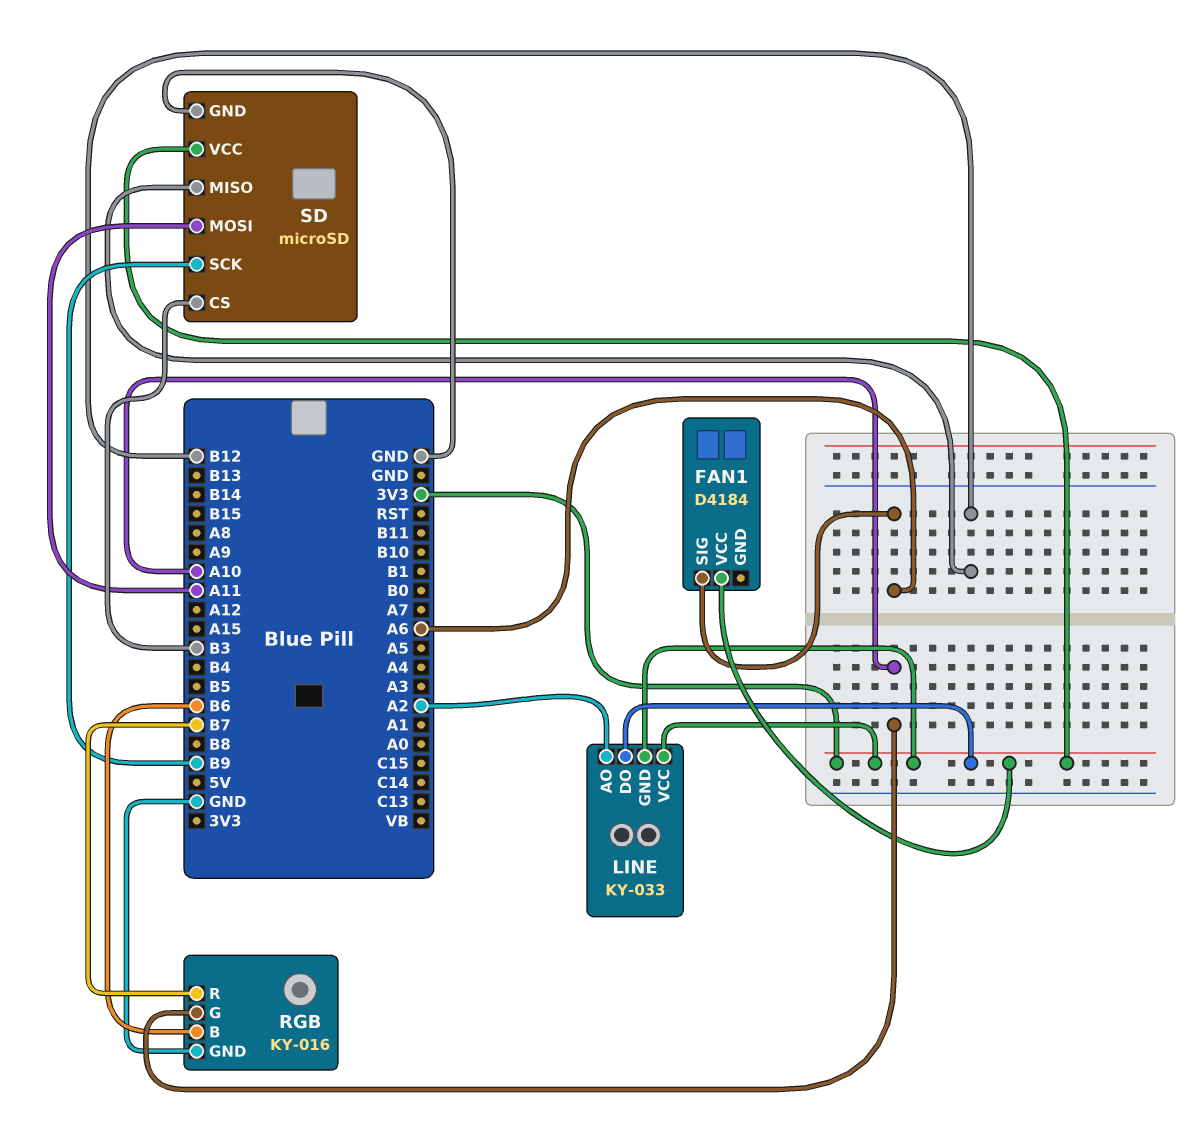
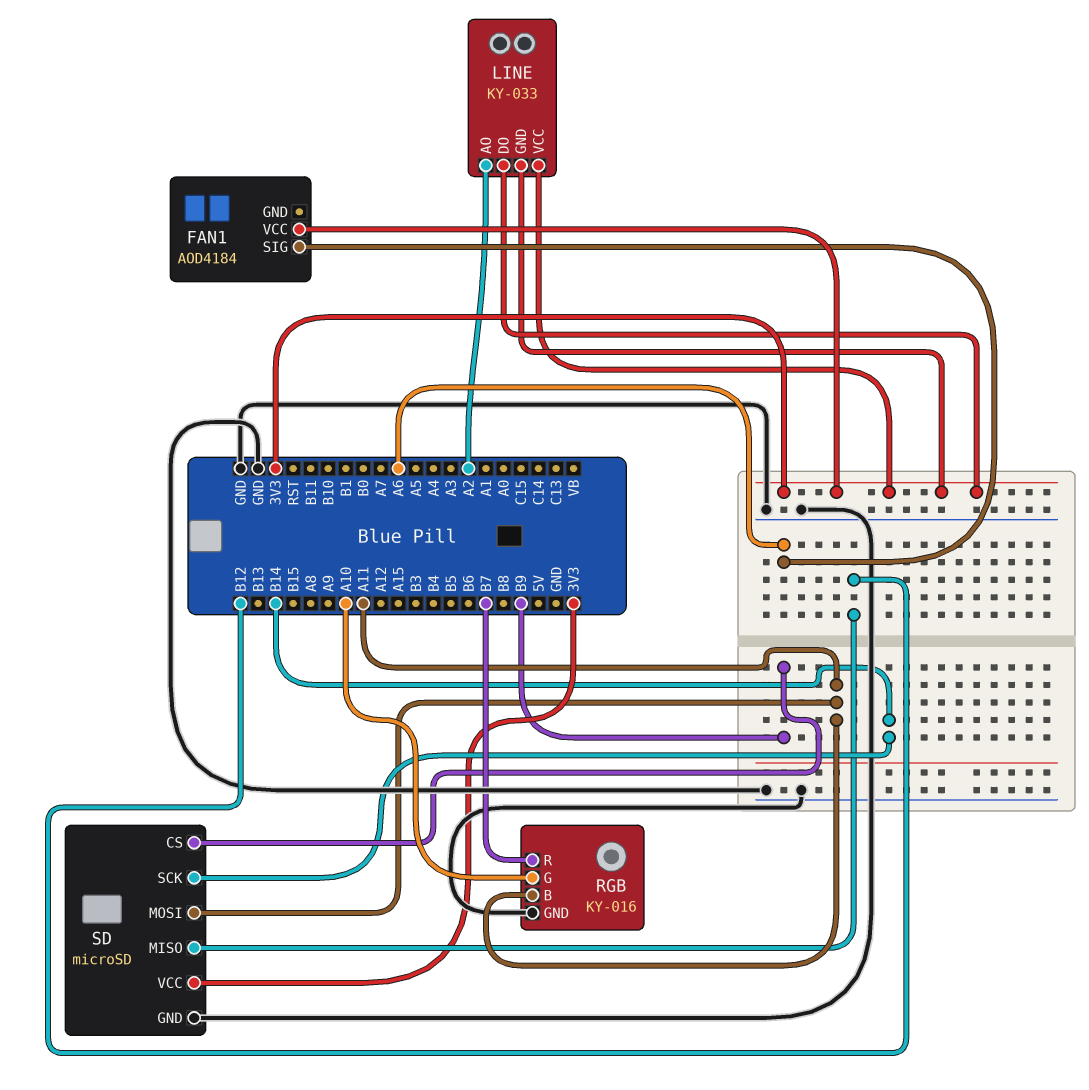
FAN1: D4184 -> AOD4184
RGB pin B: B6 -> A11
SD pin CS: B3 -> B9
SD pin SCK: B9 -> B14

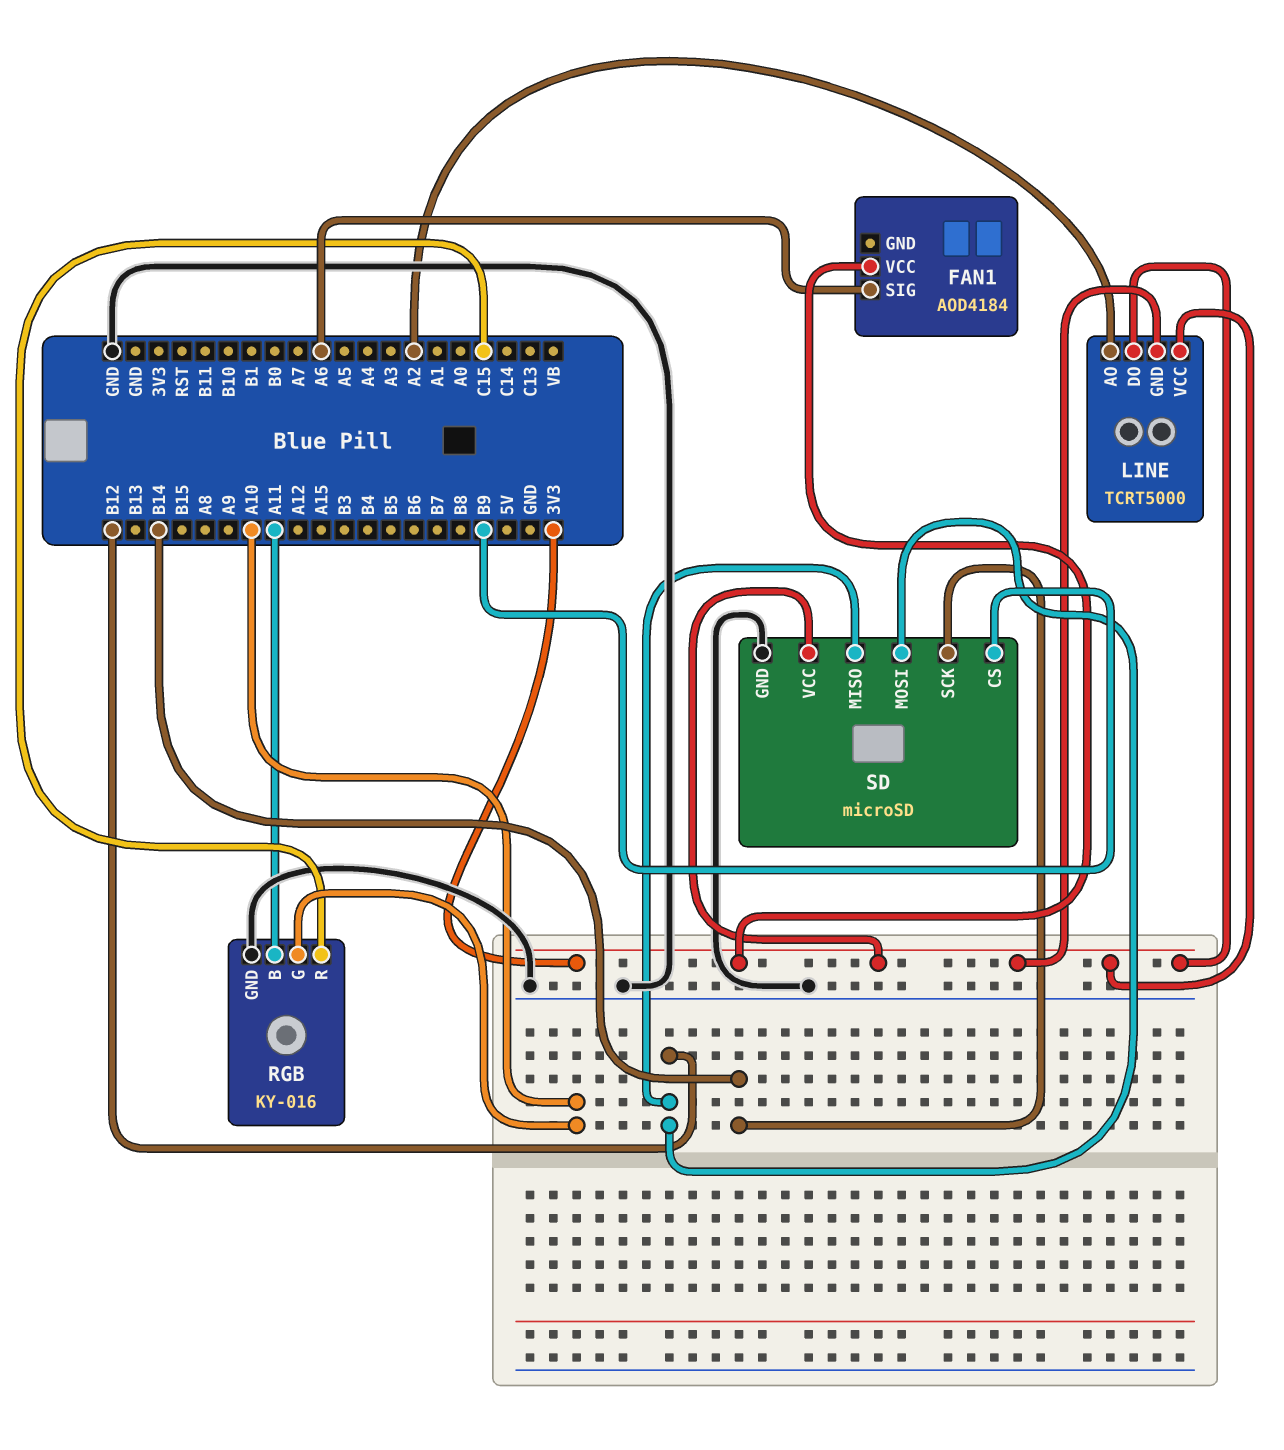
LINE: KY-033 -> TCRT5000
RGB pin R: B7 -> C15
SD pin MOSI: A11 -> B12

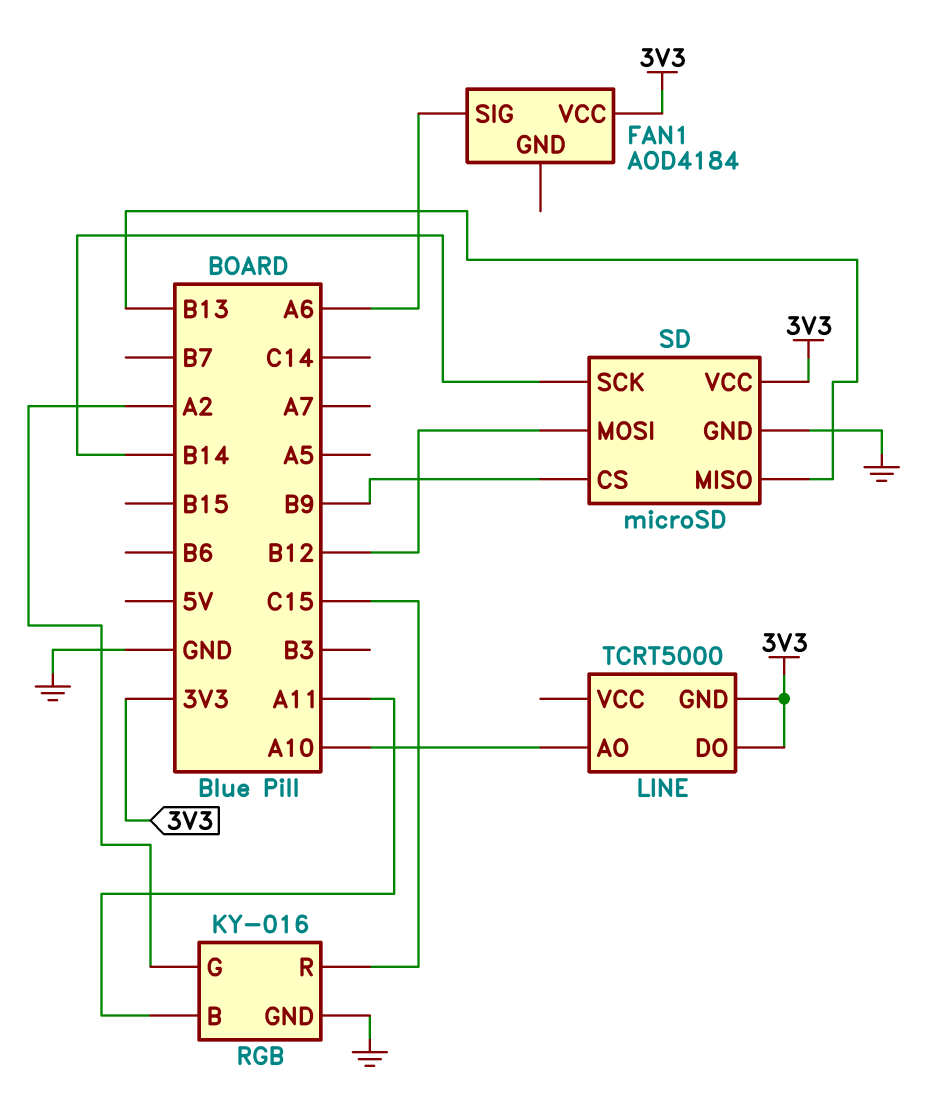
LINE pin AO: A2 -> A10
LINE pin VCC: 3V3 -> none
RGB pin G: A10 -> A2
SD pin MISO: B12 -> B13

